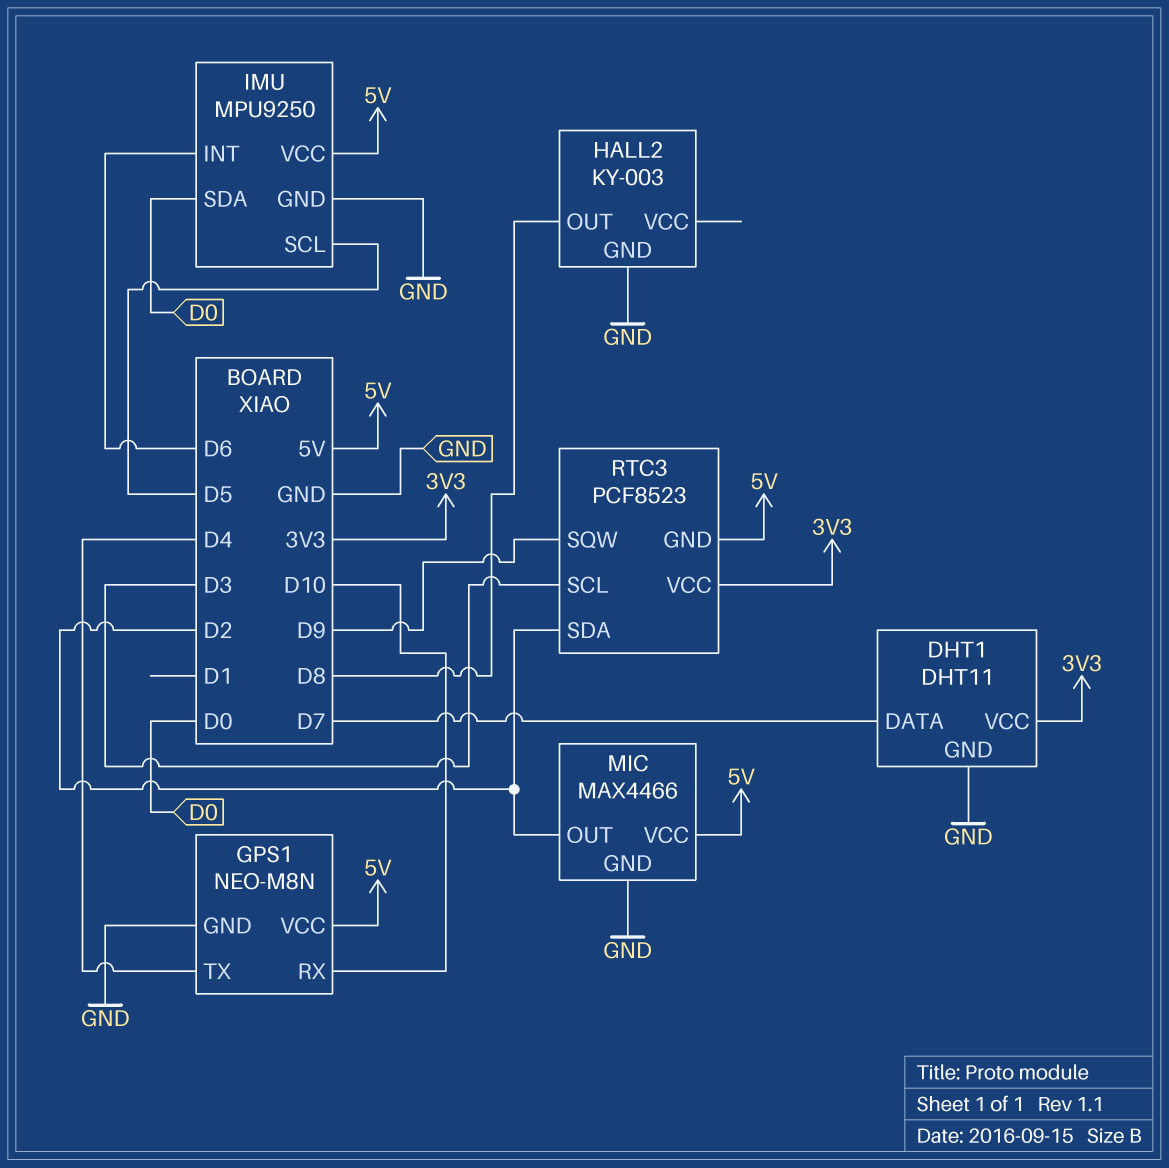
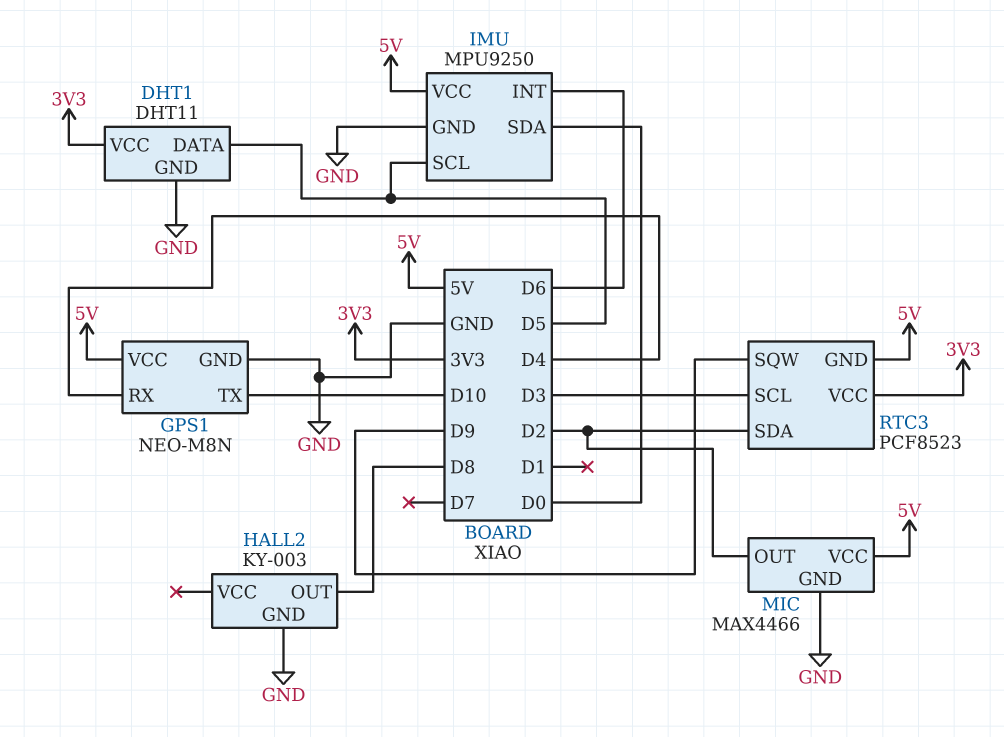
DHT1 pin DATA: D7 -> D5
GPS1 pin RX: D10 -> D4
GPS1 pin TX: D4 -> D10

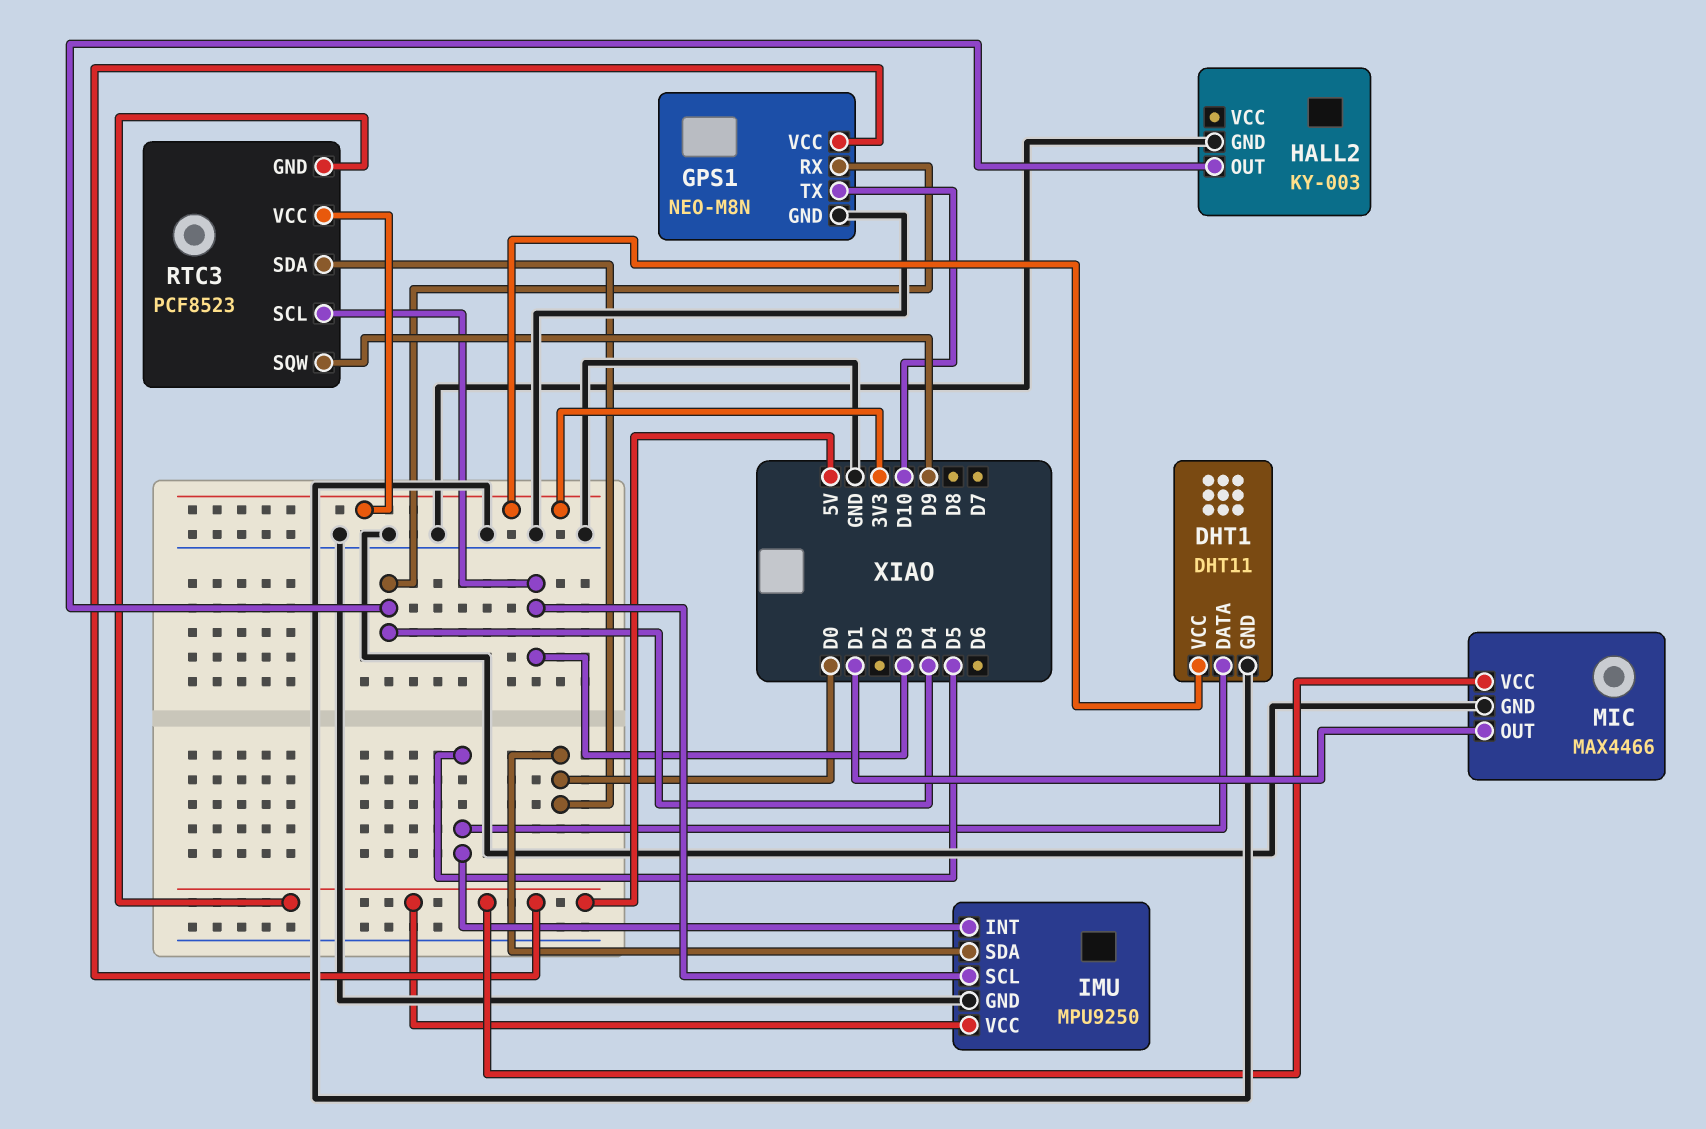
HALL2 pin OUT: D8 -> D4
IMU pin INT: D6 -> D5
IMU pin SCL: D5 -> D3
MIC pin OUT: D2 -> D1
RTC3 pin SDA: D2 -> D0

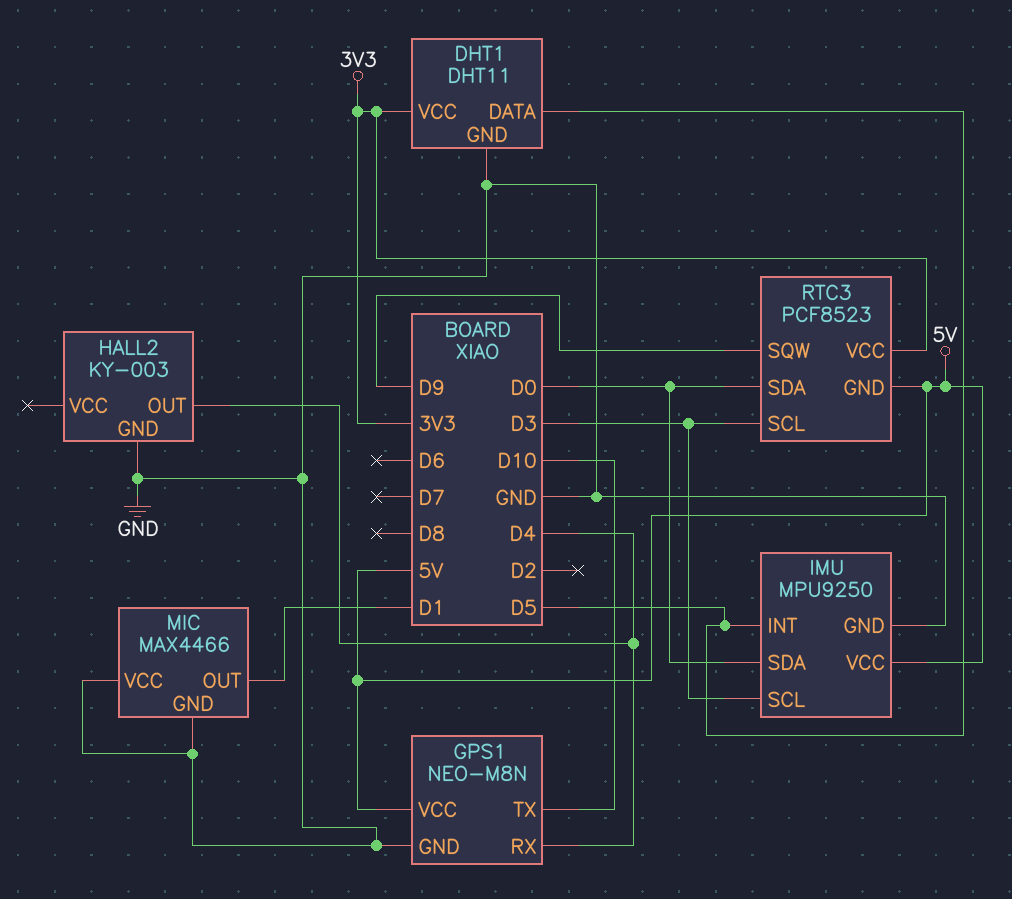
MIC pin VCC: 5V -> GND

